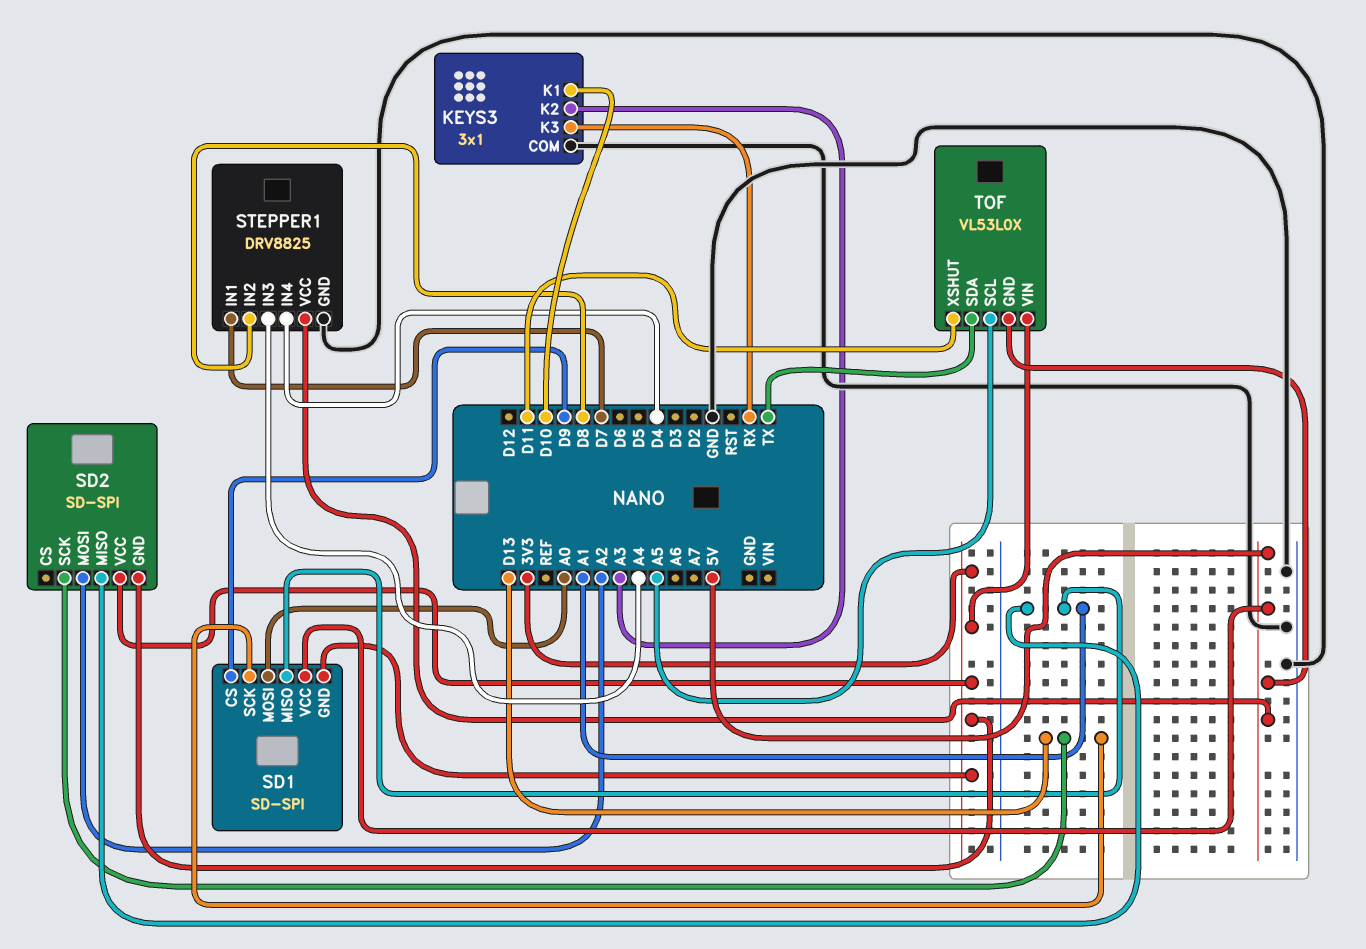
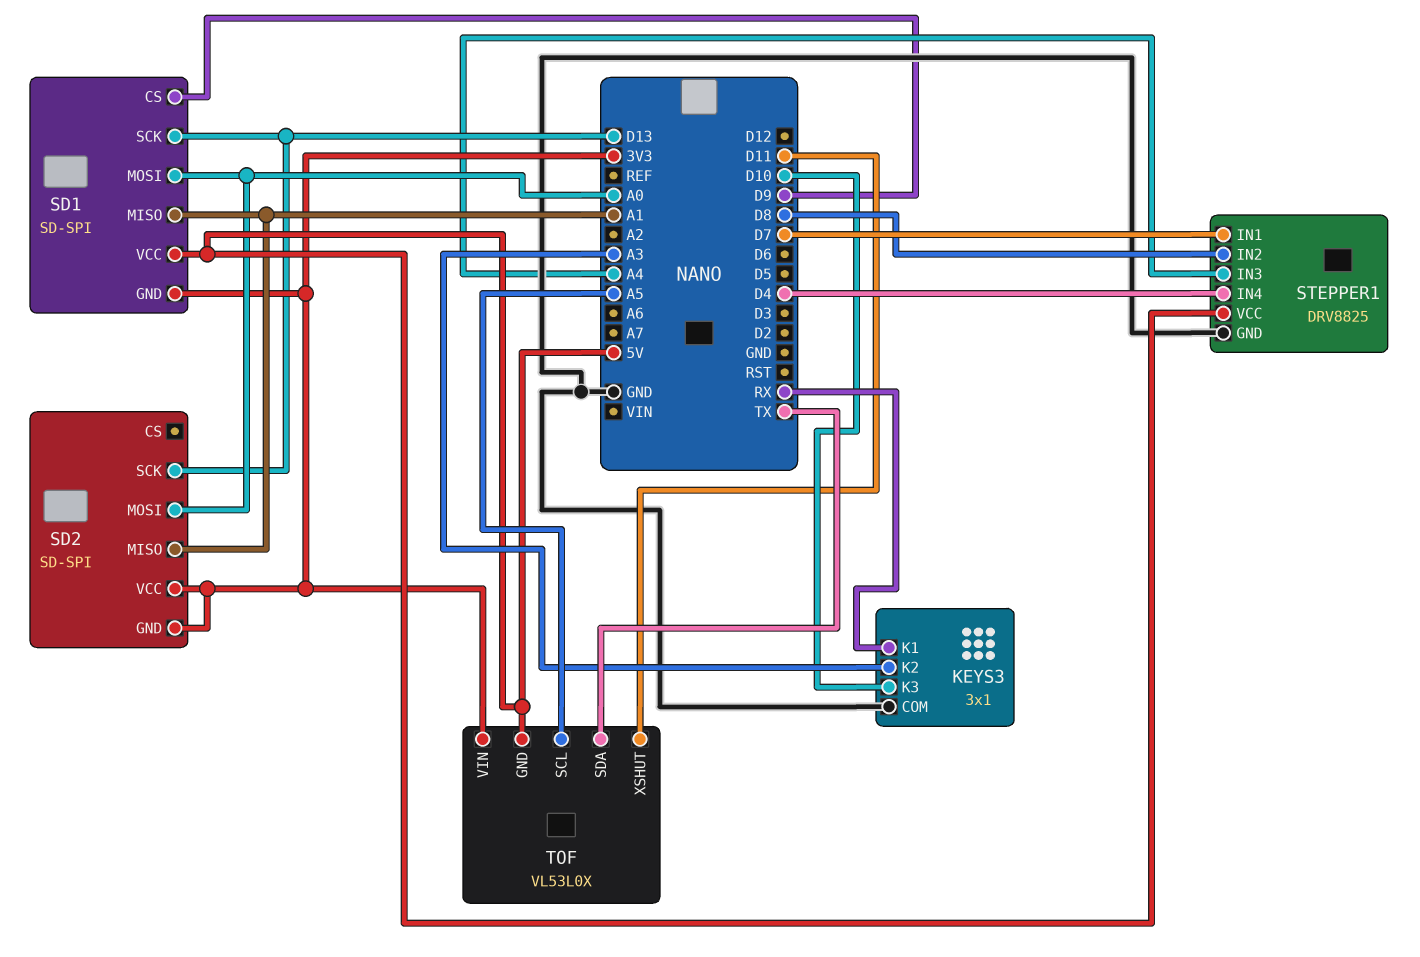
KEYS3 pin K1: D10 -> RX
KEYS3 pin K3: RX -> D10
SD2 pin MOSI: A2 -> A0

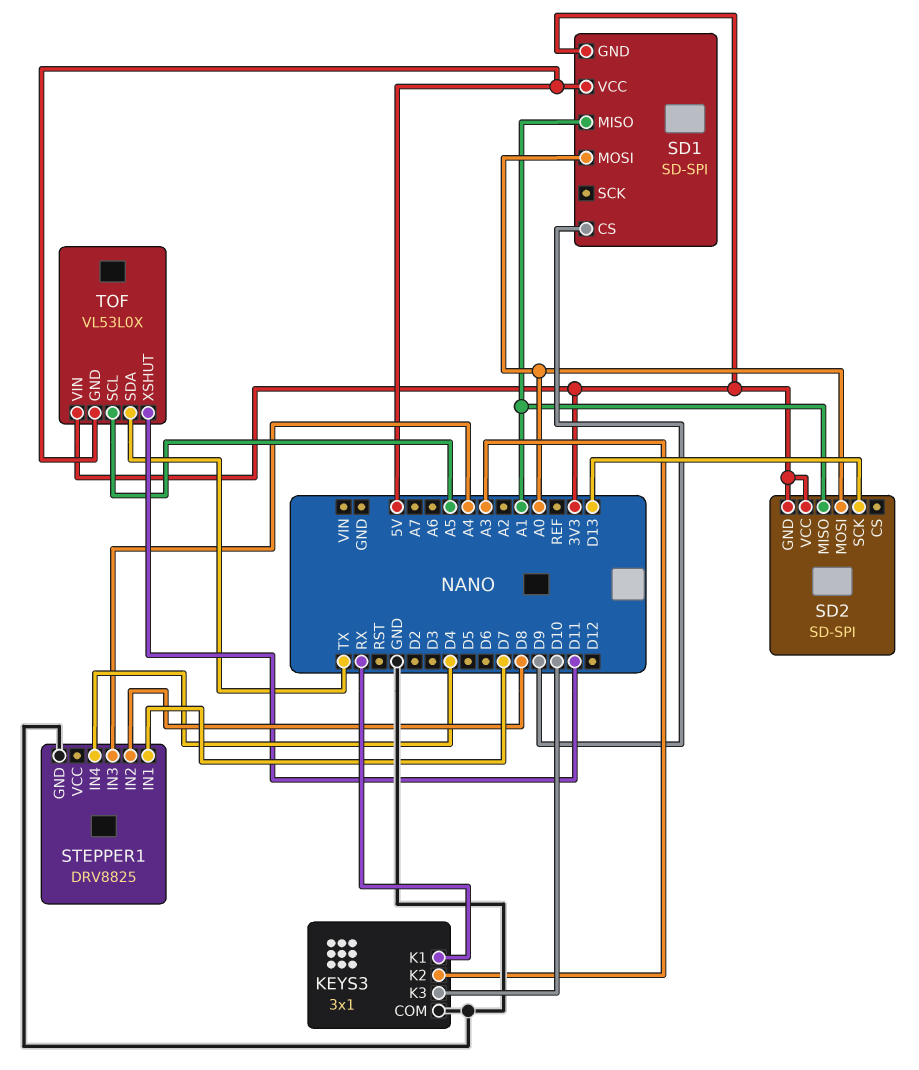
SD1 pin SCK: D13 -> none
STEPPER1 pin VCC: 5V -> none

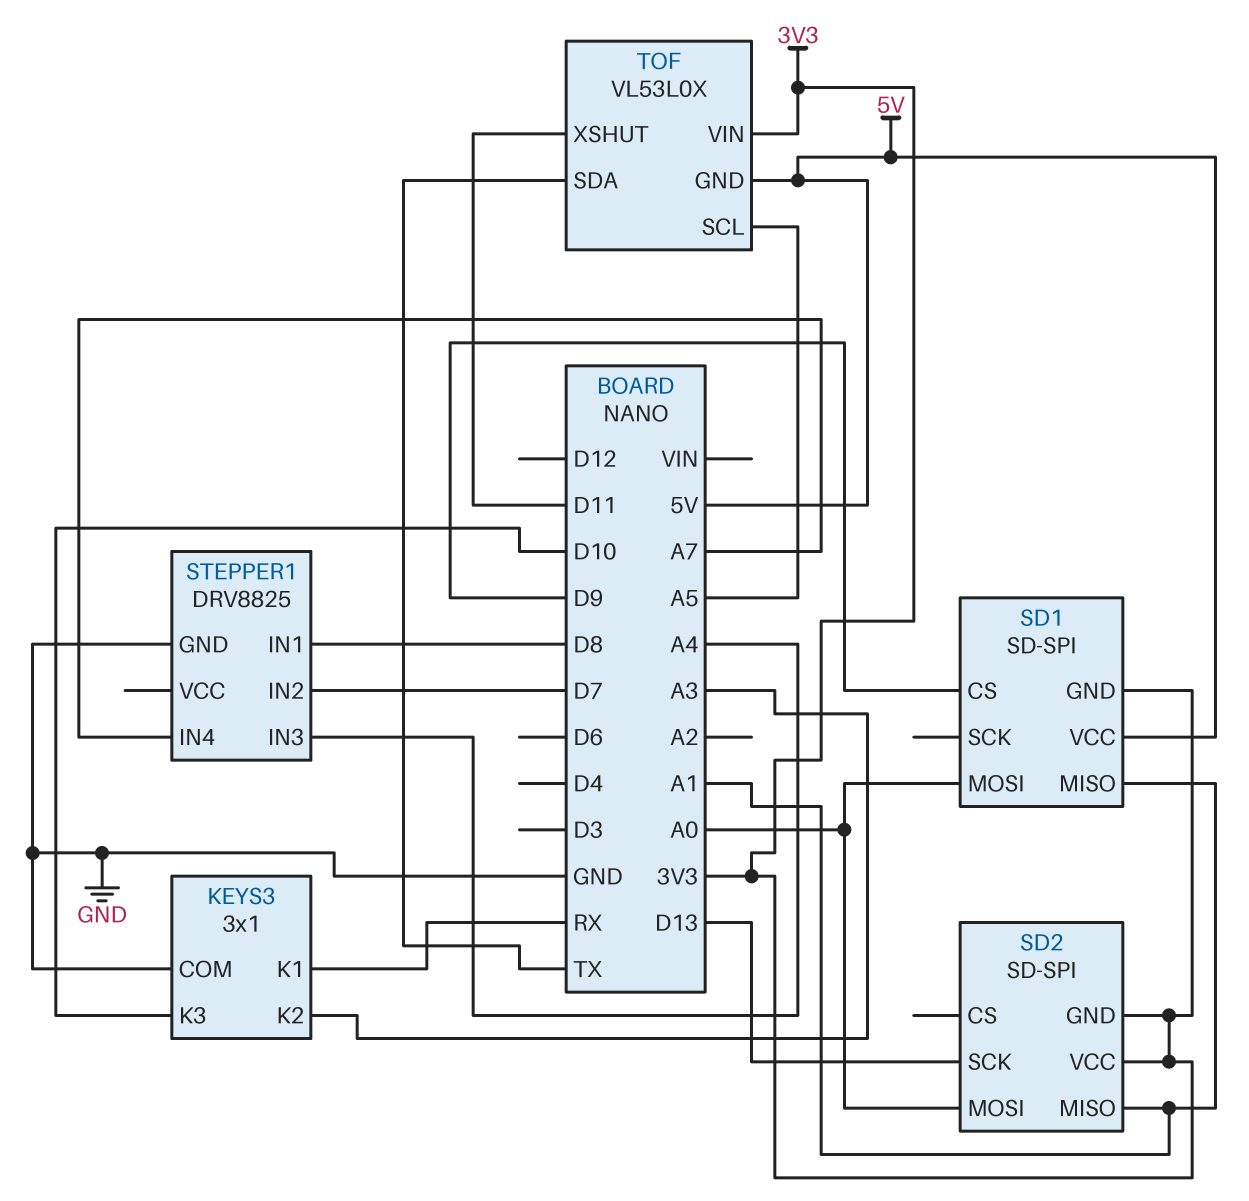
STEPPER1 pin IN1: D7 -> D8
STEPPER1 pin IN2: D8 -> D7
STEPPER1 pin IN4: D4 -> A7

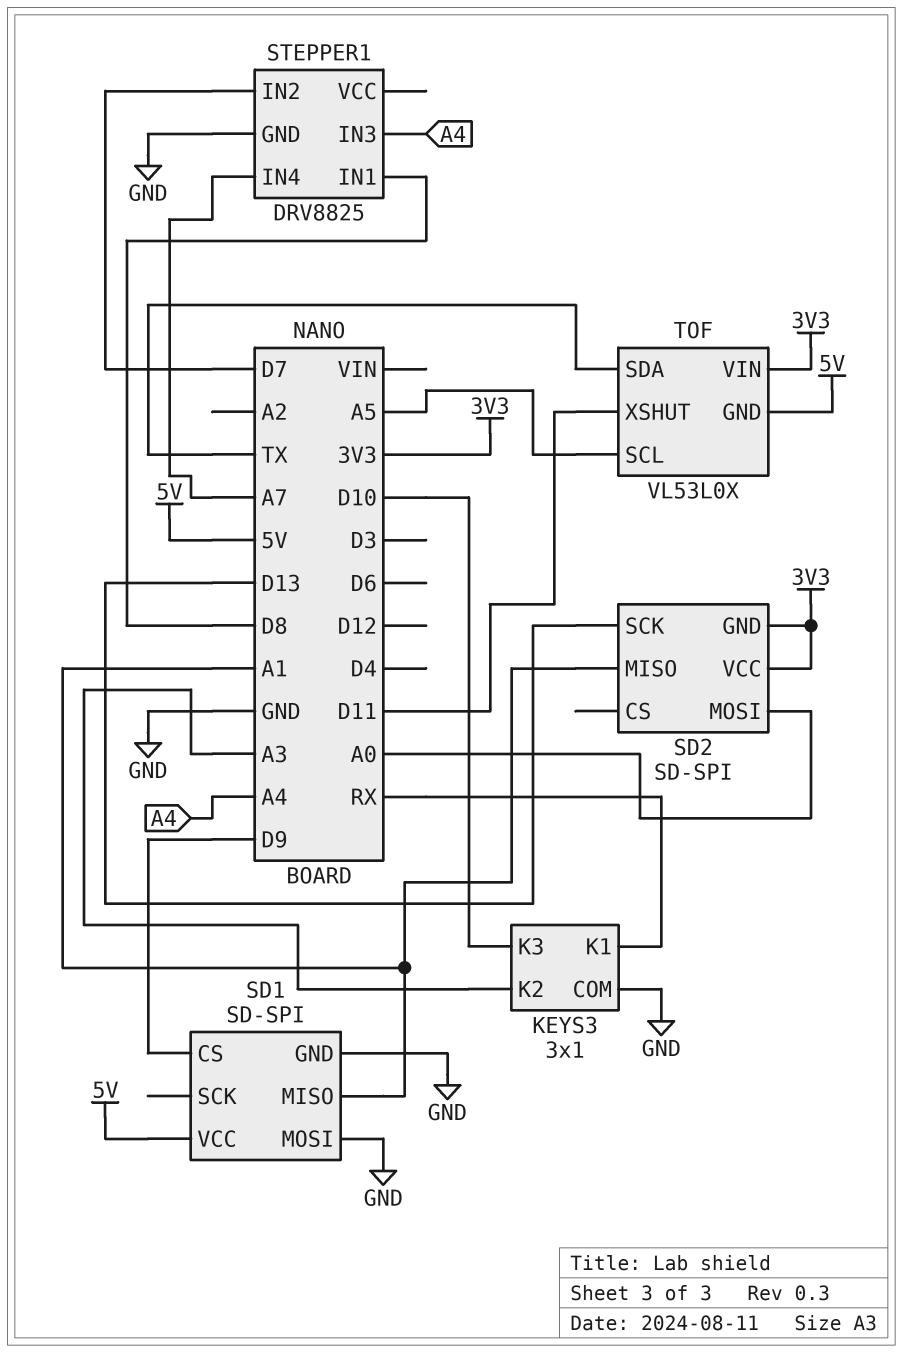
SD1 pin GND: 3V3 -> GND
SD1 pin MOSI: A0 -> GND

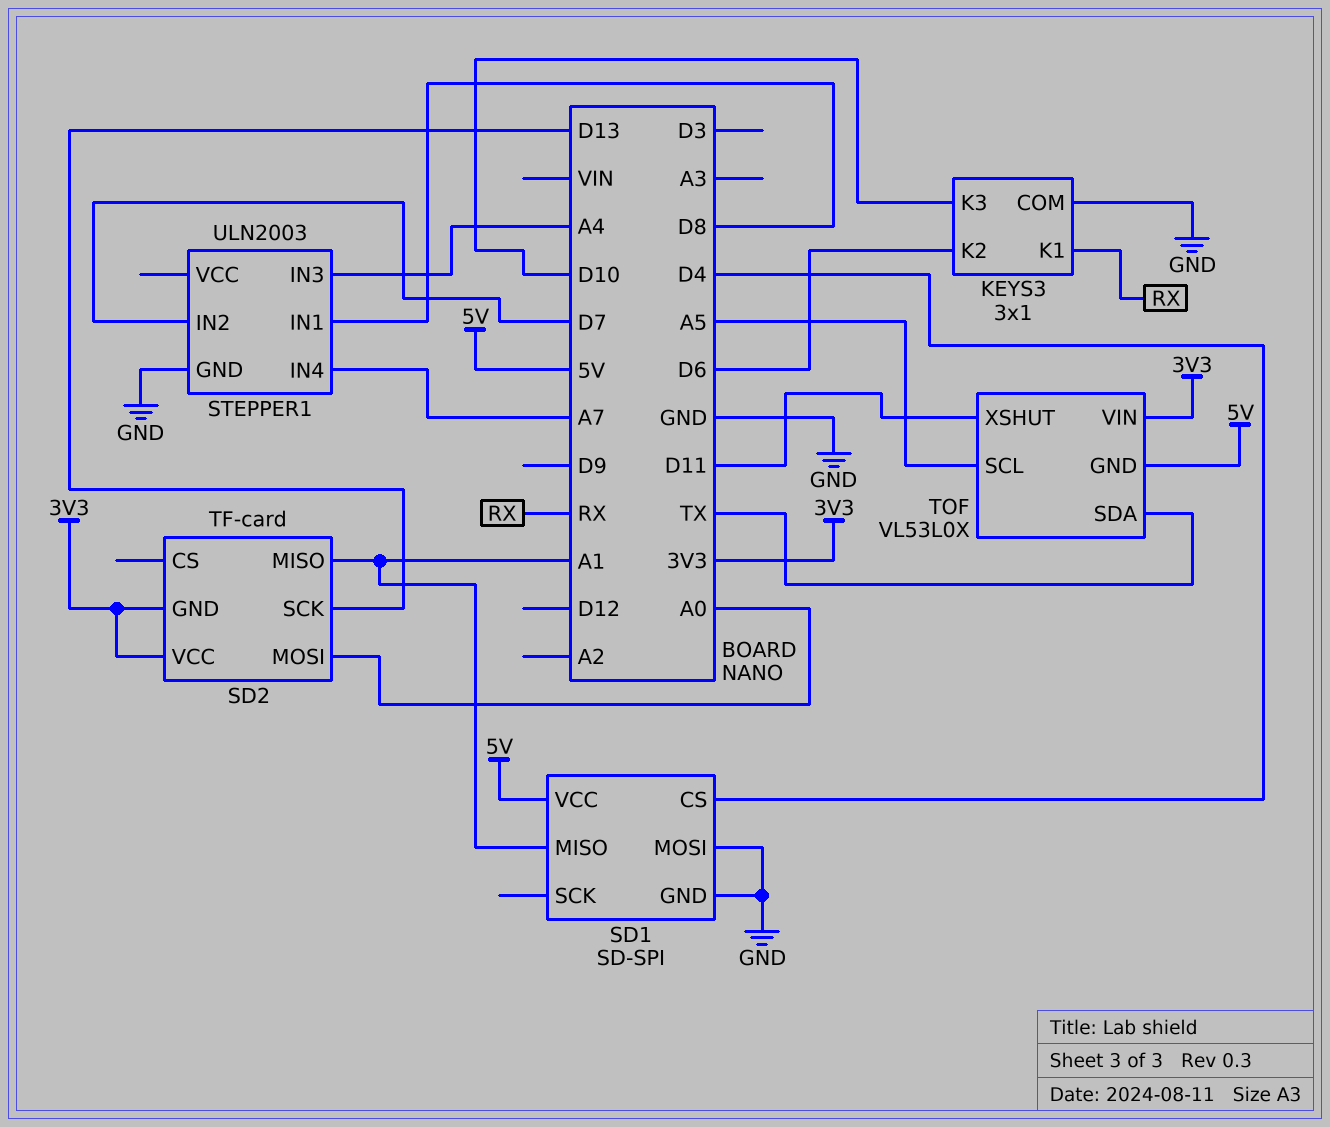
KEYS3 pin K2: A3 -> D6
SD1 pin CS: D9 -> D4
SD2: SD-SPI -> TF-card
STEPPER1: DRV8825 -> ULN2003

